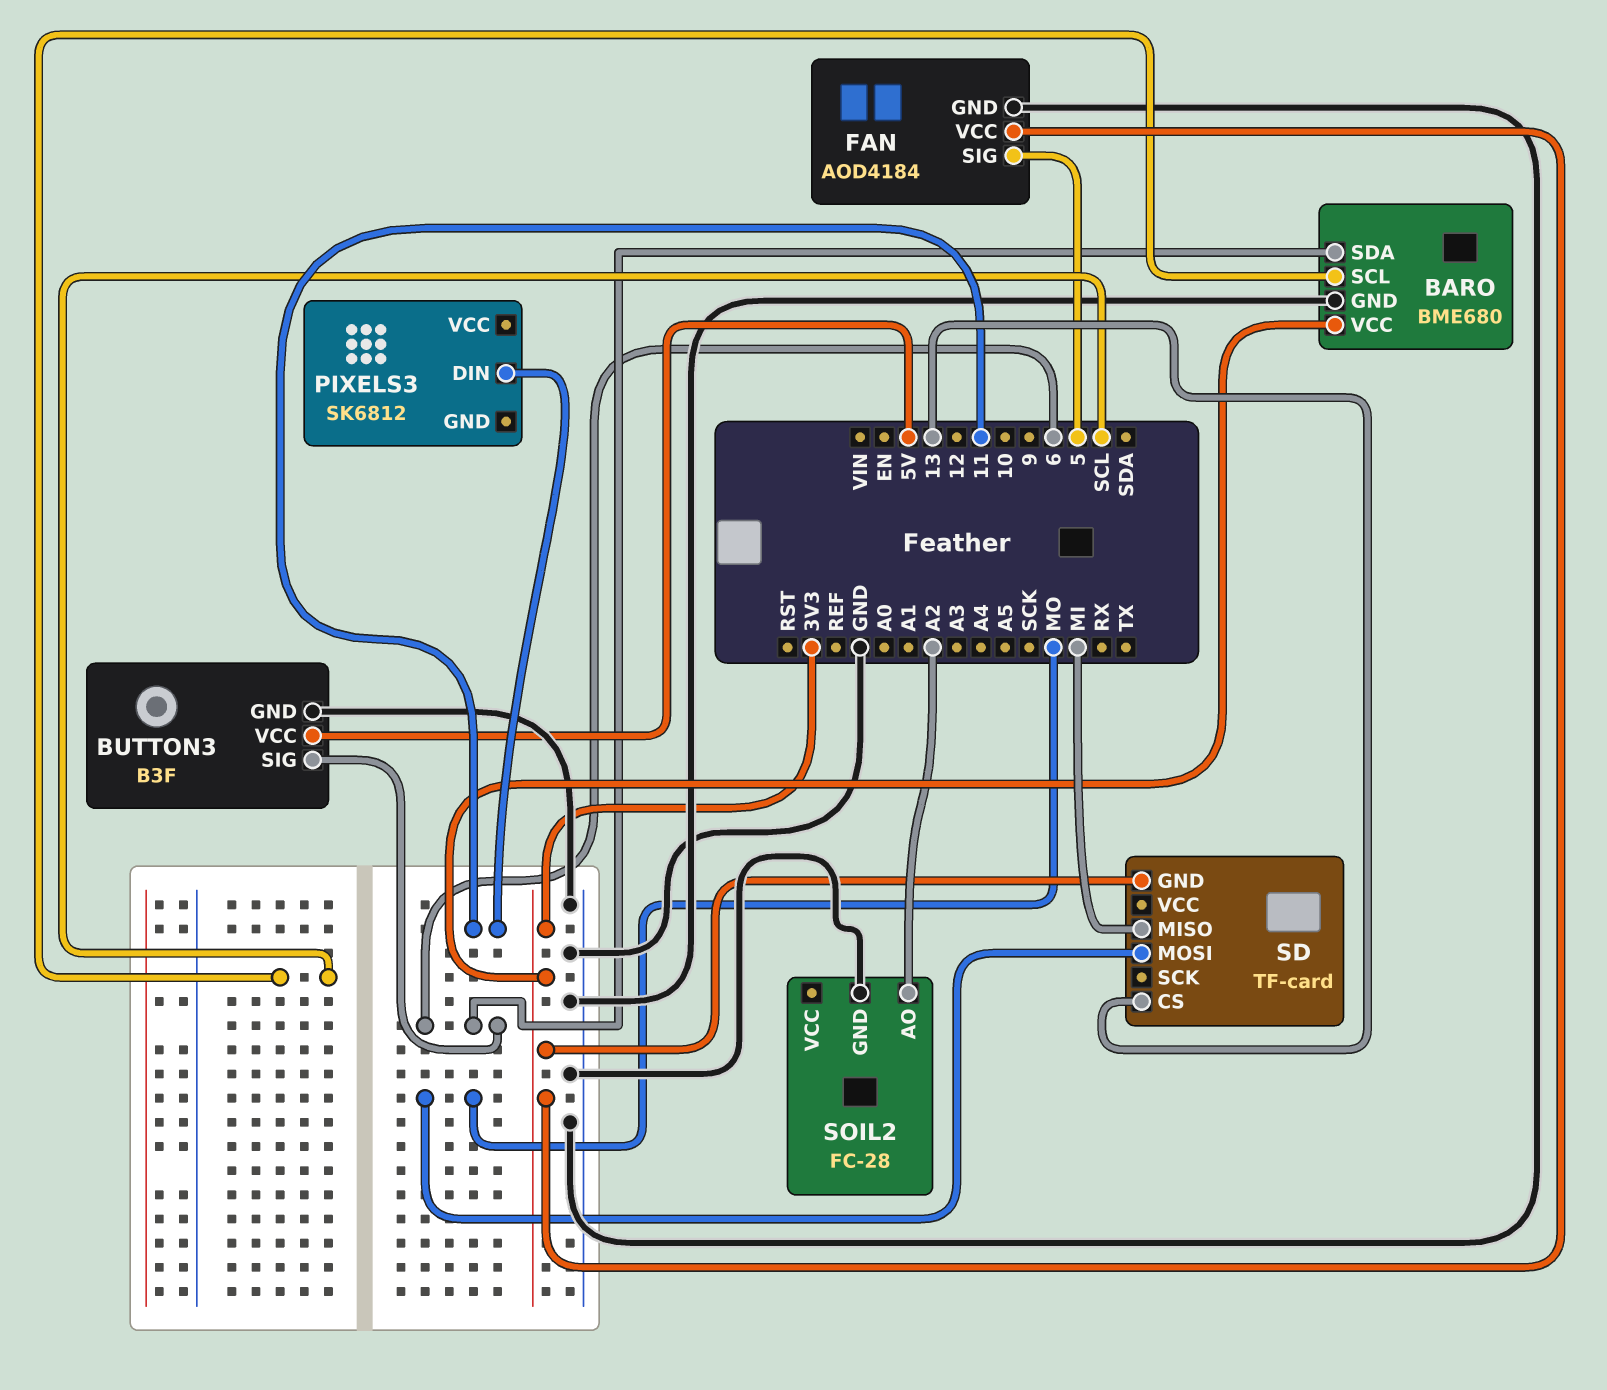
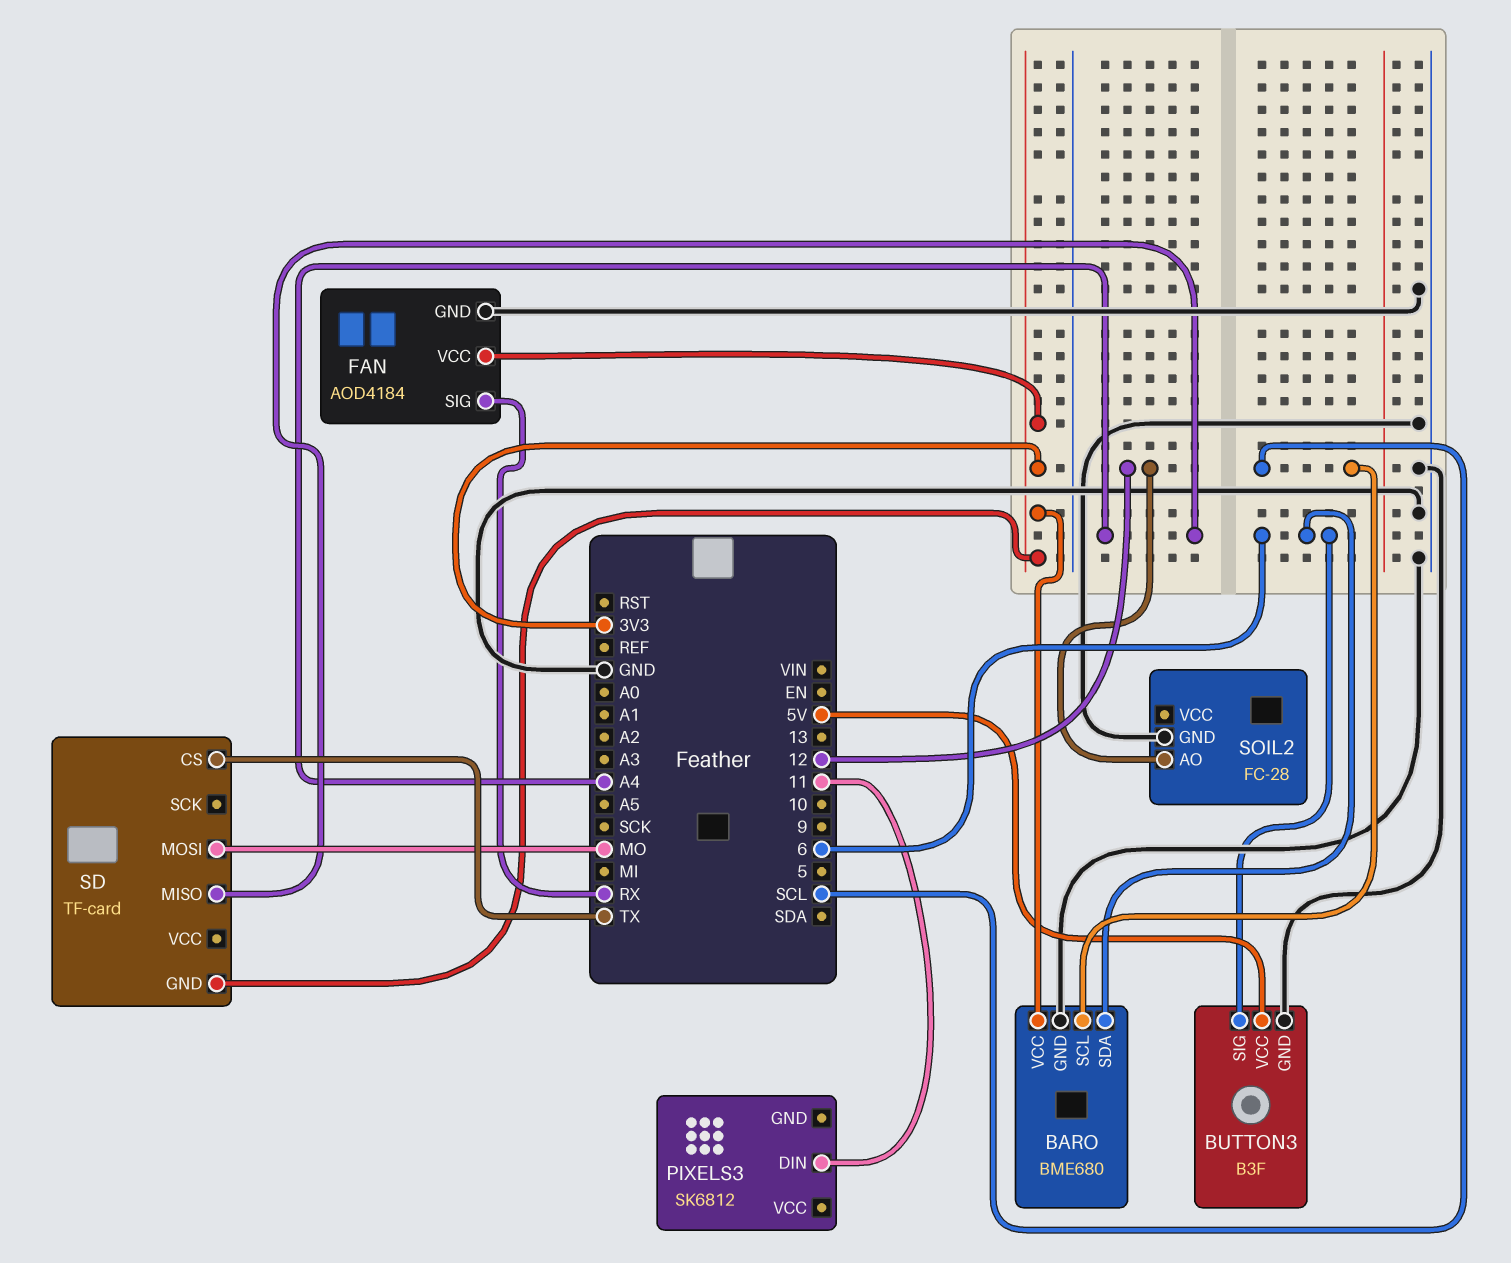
FAN pin SIG: 5 -> RX
SD pin CS: 13 -> TX
SD pin MISO: MI -> A4
SOIL2 pin AO: A2 -> 12

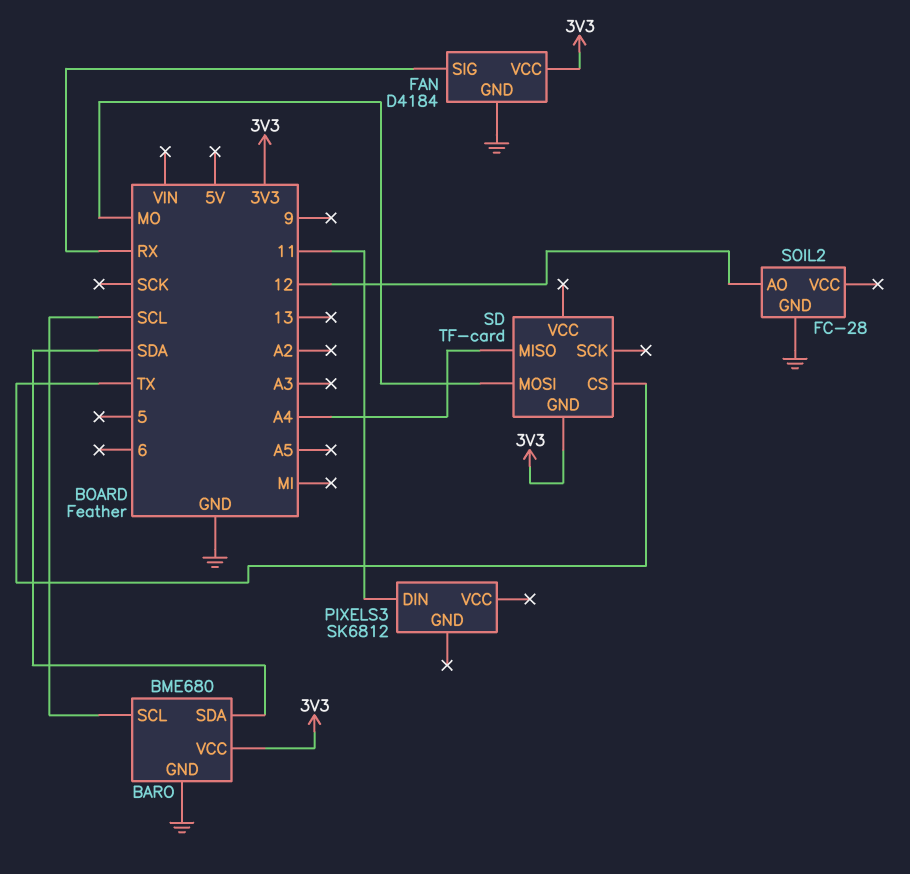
BARO pin SDA: 6 -> SDA
BUTTON3: B3F -> none
BUTTON3 pin GND: GND -> none
BUTTON3 pin SIG: 6 -> none
BUTTON3 pin VCC: 5V -> none
FAN: AOD4184 -> D4184

